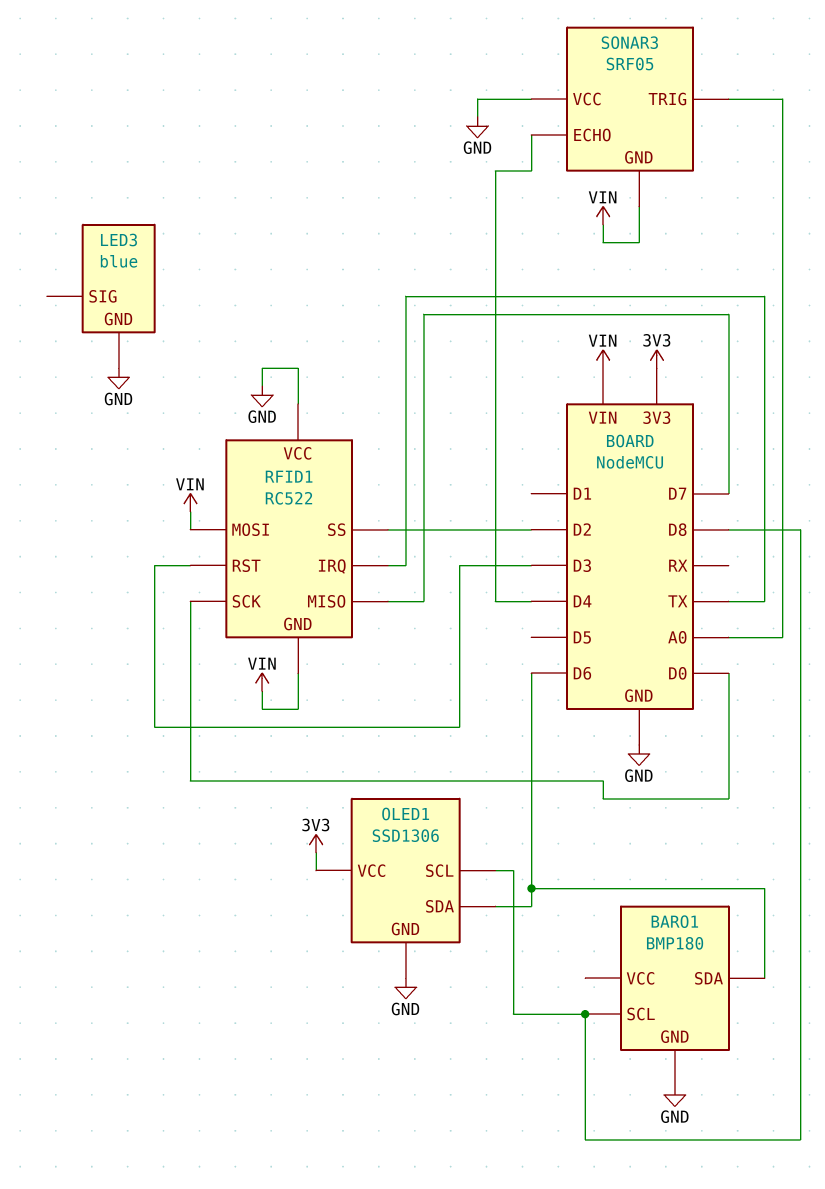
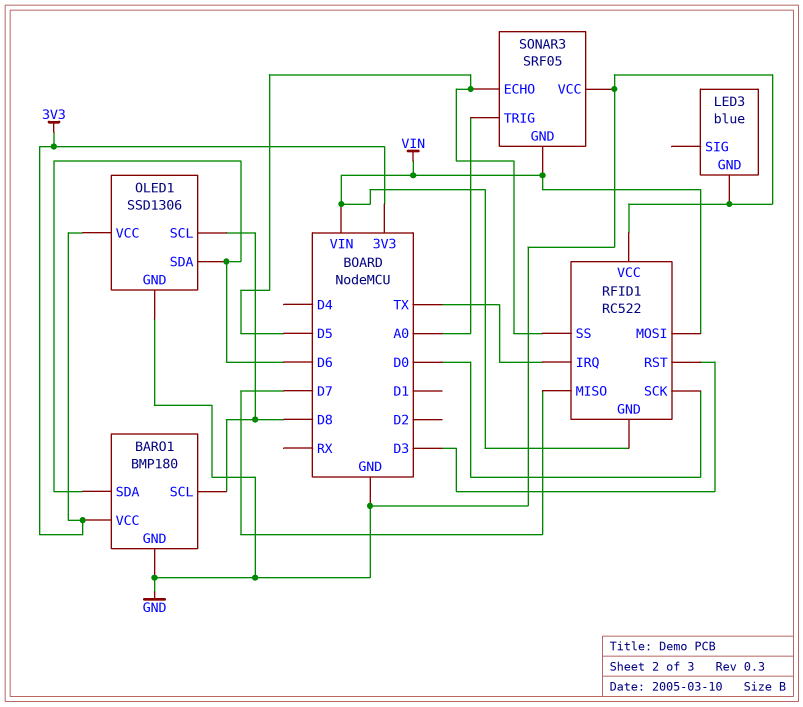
BARO1 pin VCC: none -> 3V3
RFID1 pin SS: D2 -> D5
SONAR3 pin ECHO: D4 -> D5

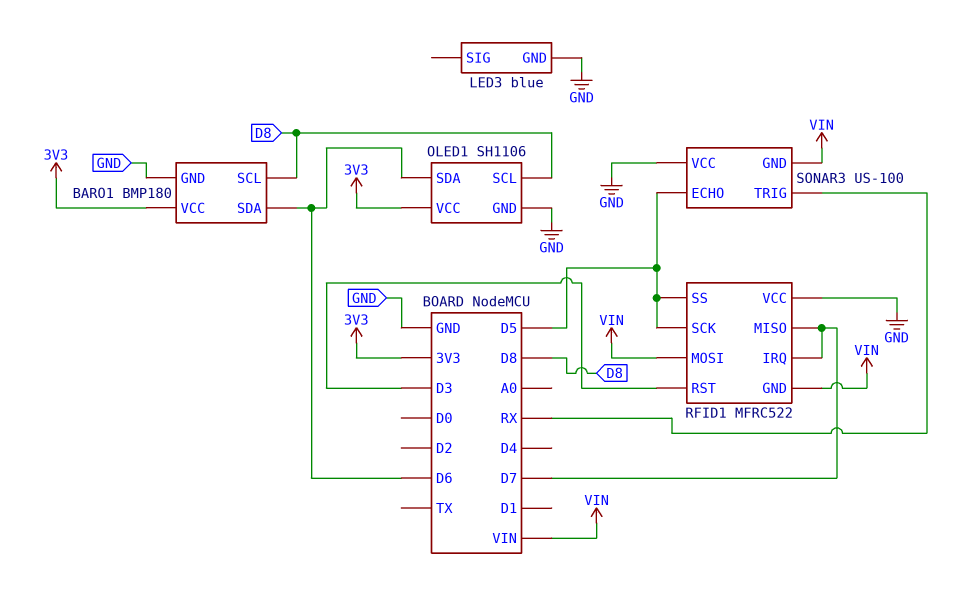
OLED1: SSD1306 -> SH1106
RFID1: RC522 -> MFRC522
RFID1 pin IRQ: TX -> D7
RFID1 pin SCK: D0 -> D5
SONAR3: SRF05 -> US-100
SONAR3 pin TRIG: A0 -> RX

